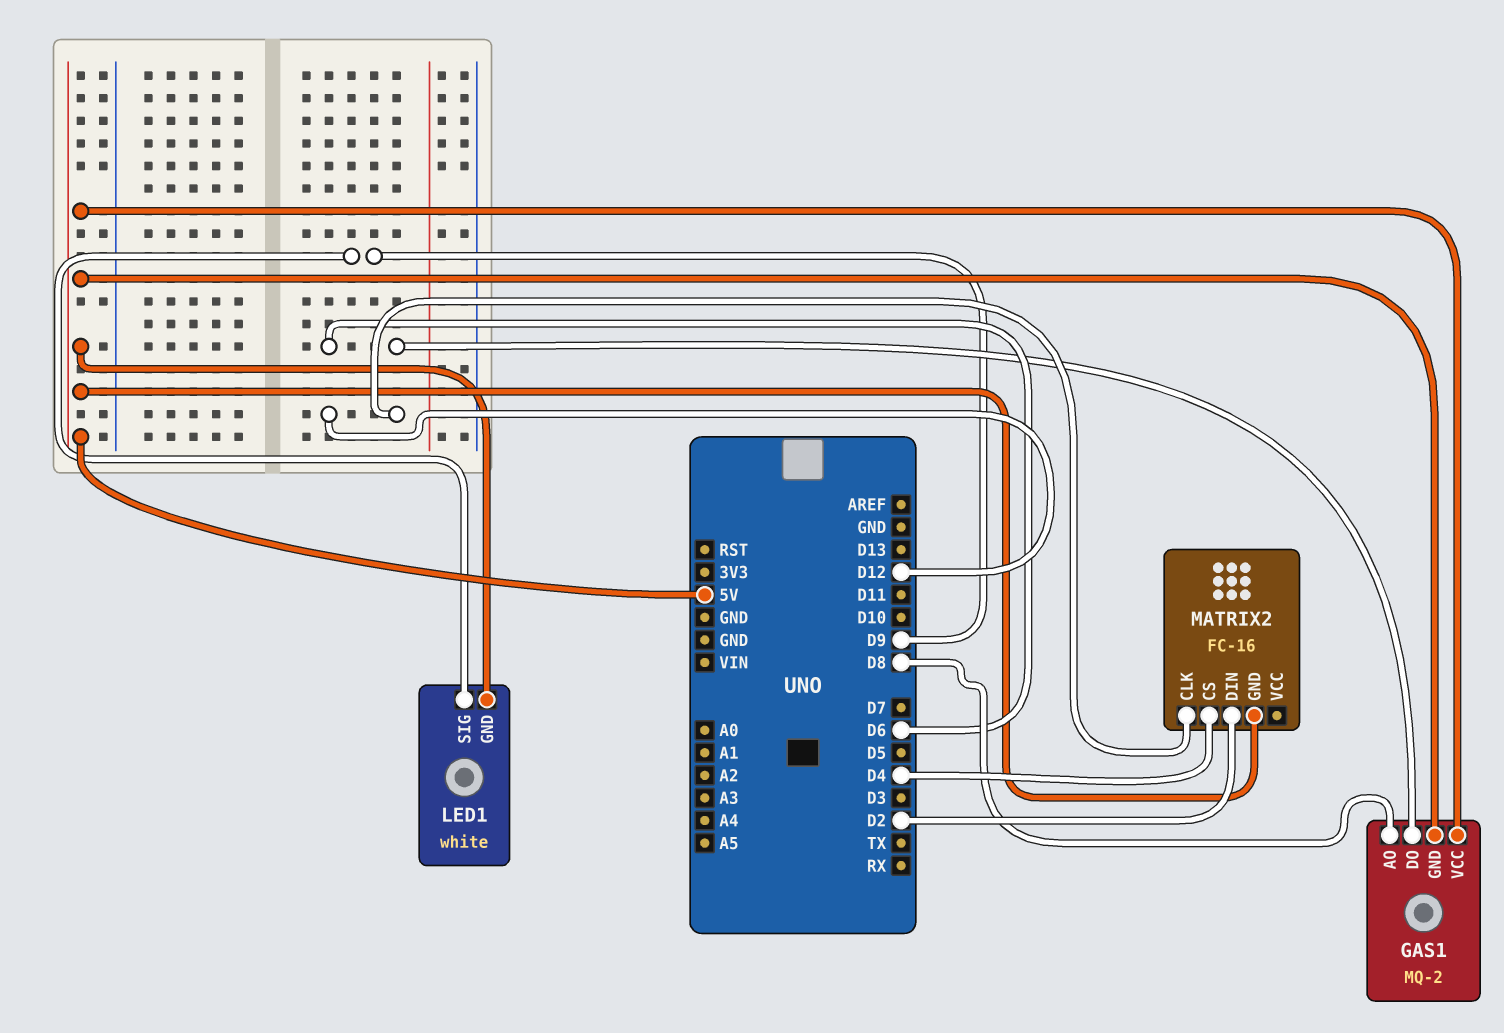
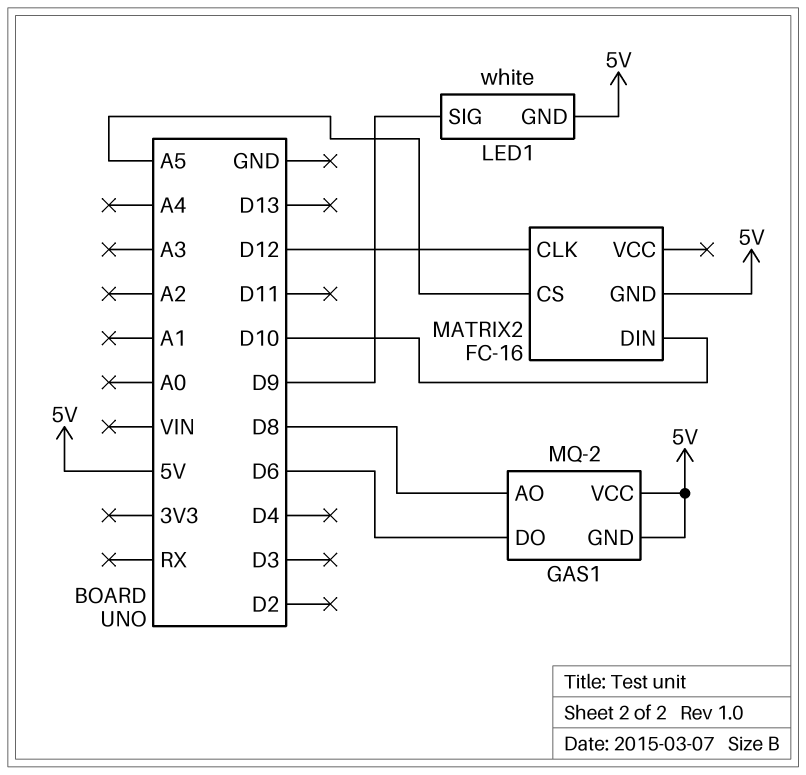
MATRIX2 pin CS: D4 -> A5
MATRIX2 pin DIN: D2 -> D10

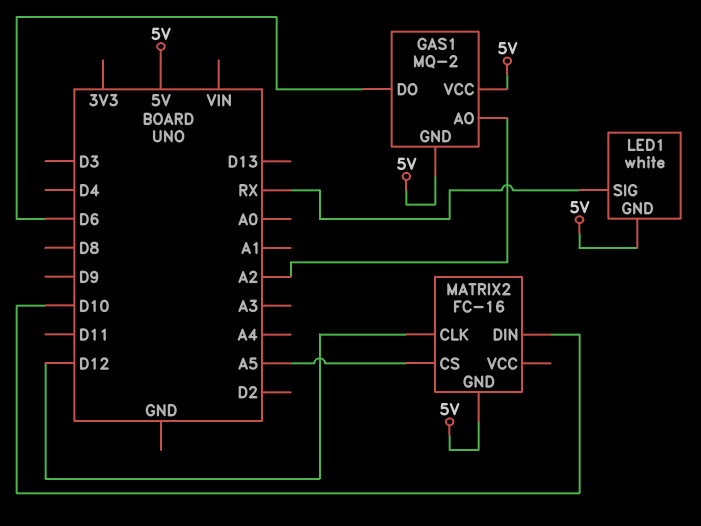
GAS1 pin AO: D8 -> A2
LED1 pin SIG: D9 -> RX

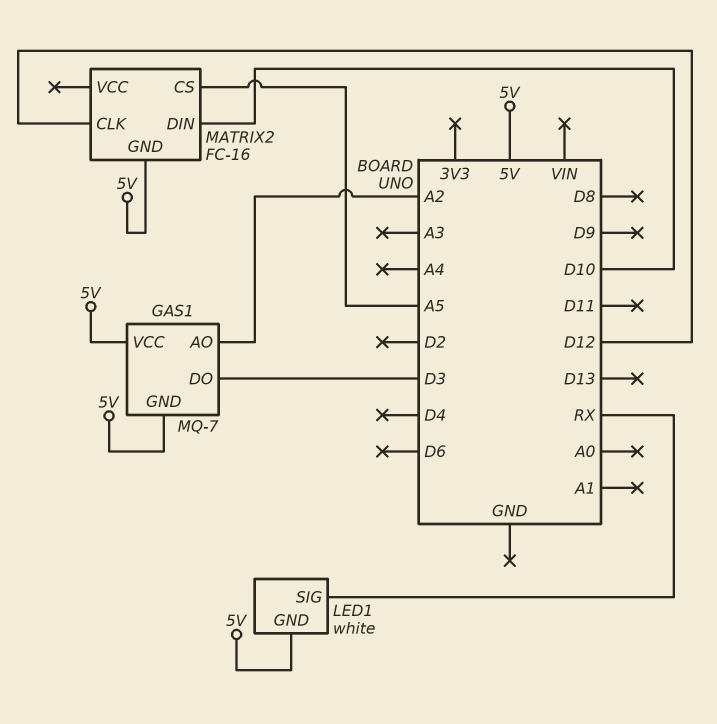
GAS1: MQ-2 -> MQ-7
GAS1 pin DO: D6 -> D3

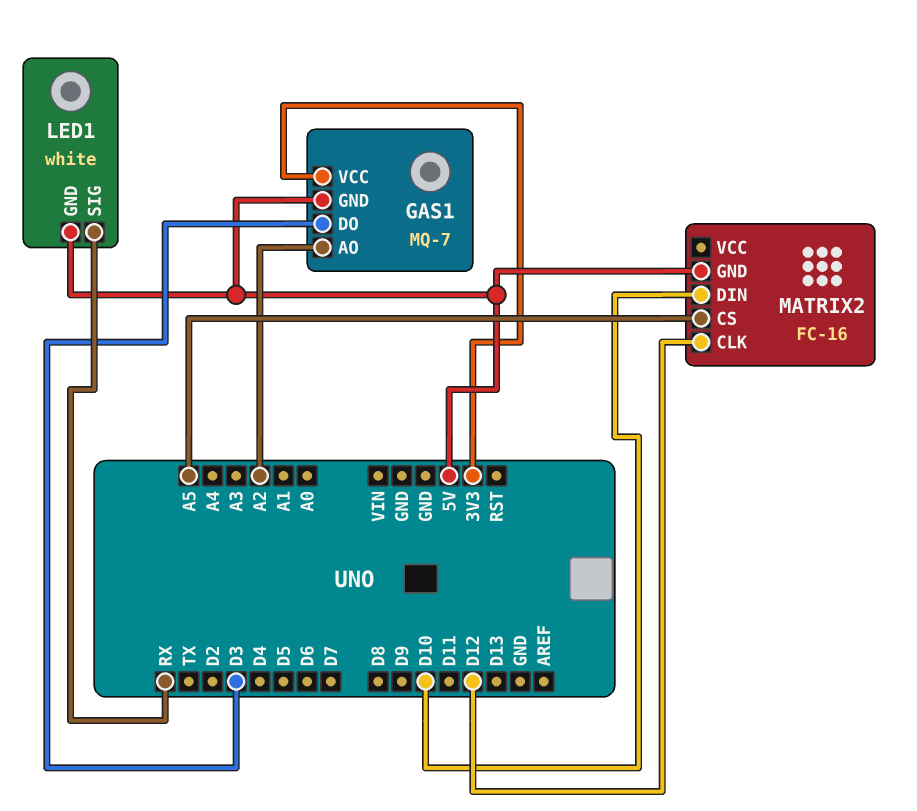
GAS1 pin VCC: 5V -> 3V3

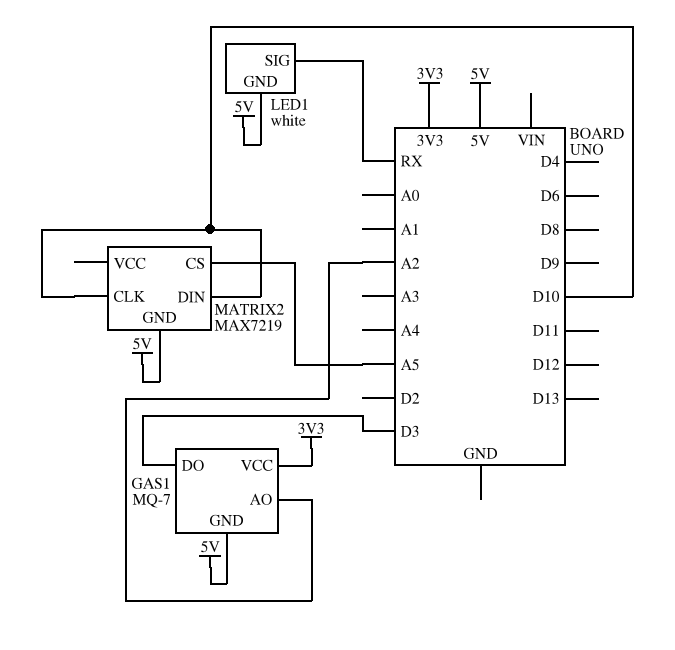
MATRIX2: FC-16 -> MAX7219
MATRIX2 pin CLK: D12 -> D10

